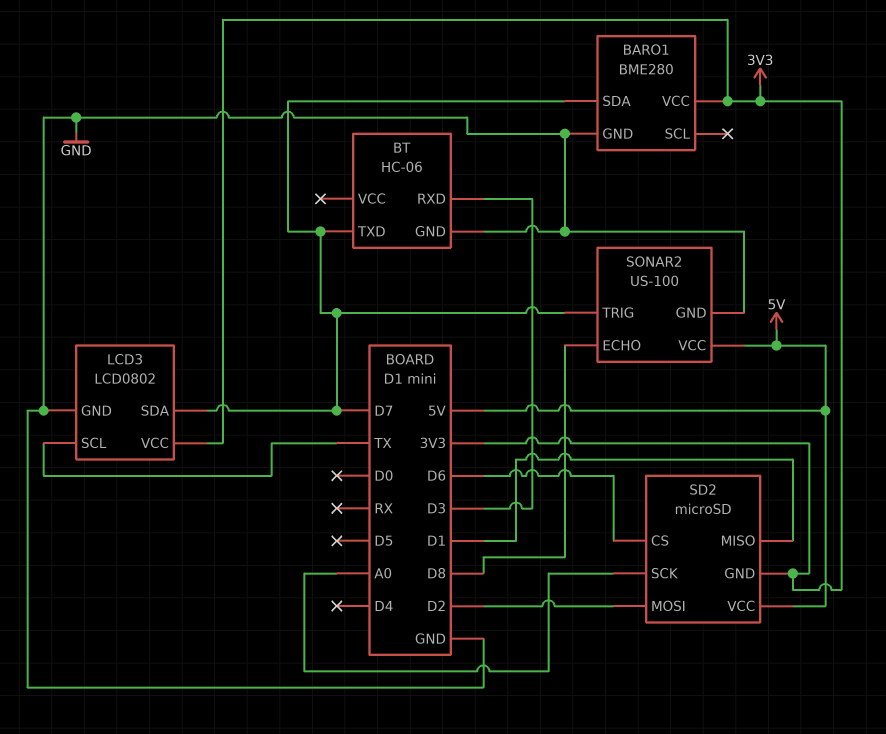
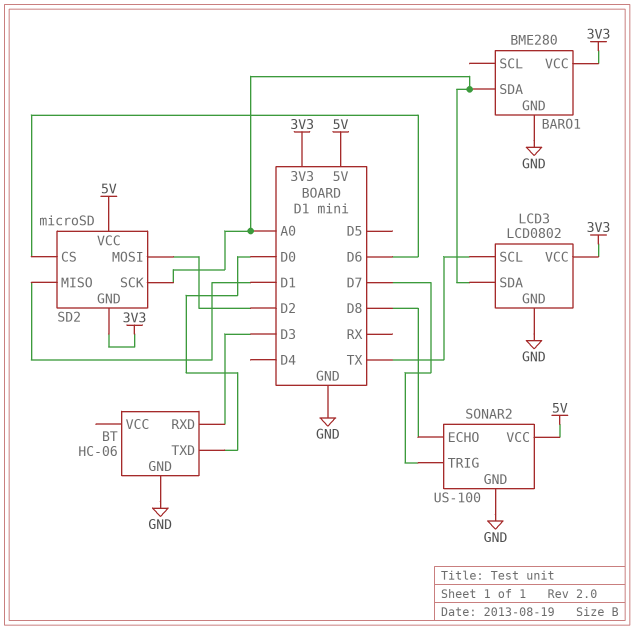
BARO1 pin SDA: D7 -> A0
BT pin TXD: D7 -> D0
LCD3 pin SDA: D7 -> A0

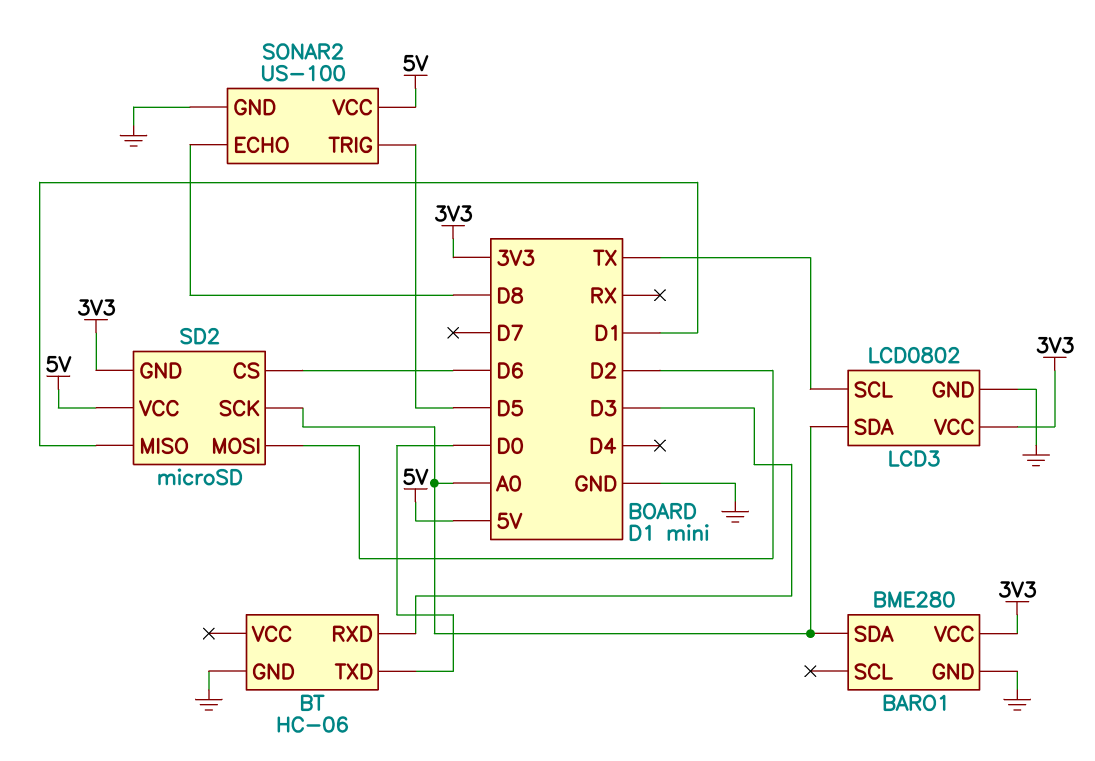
SONAR2 pin TRIG: D7 -> D5

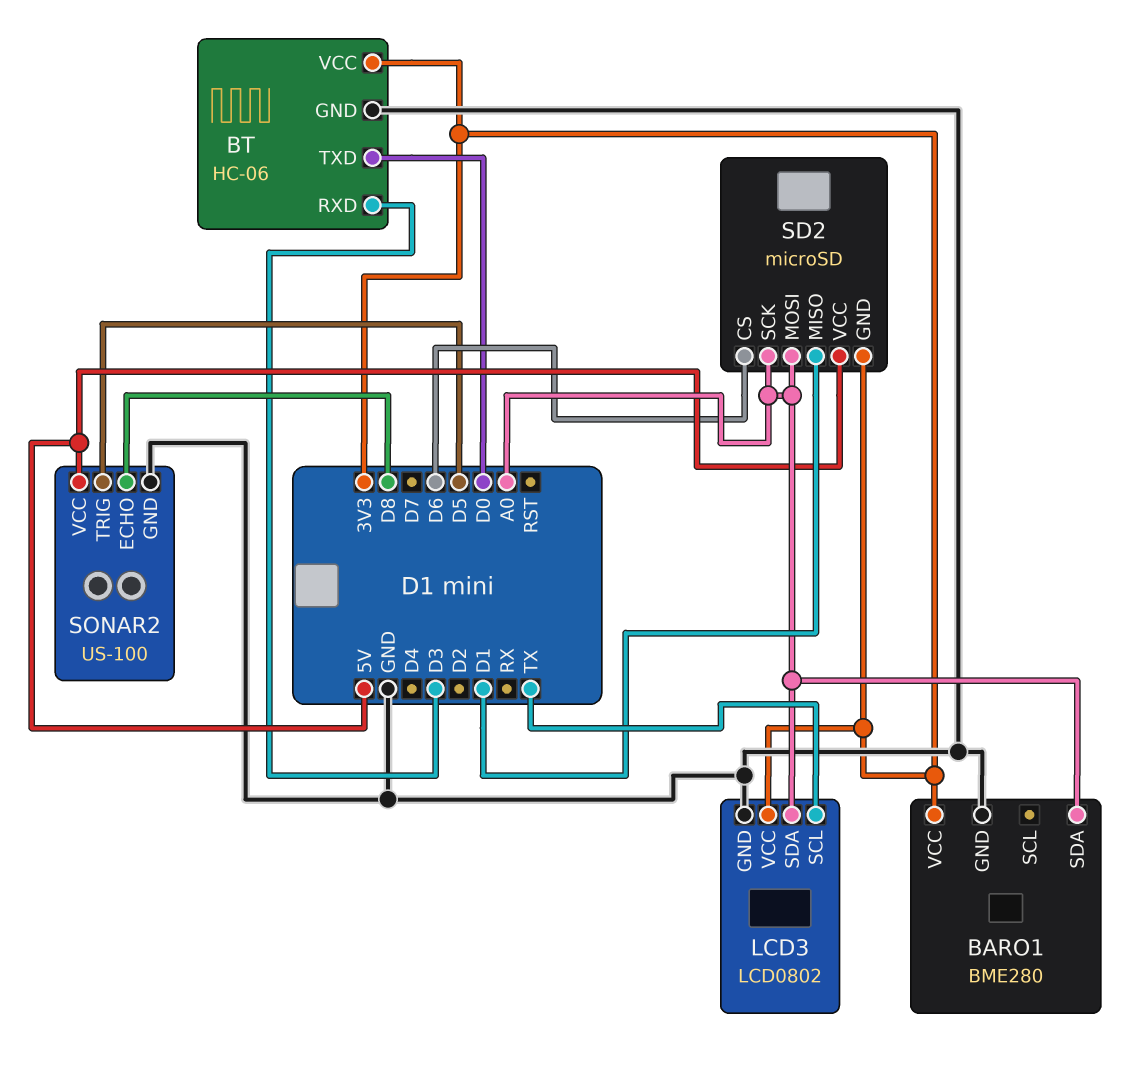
BT pin VCC: none -> 3V3
SD2 pin MOSI: D2 -> A0

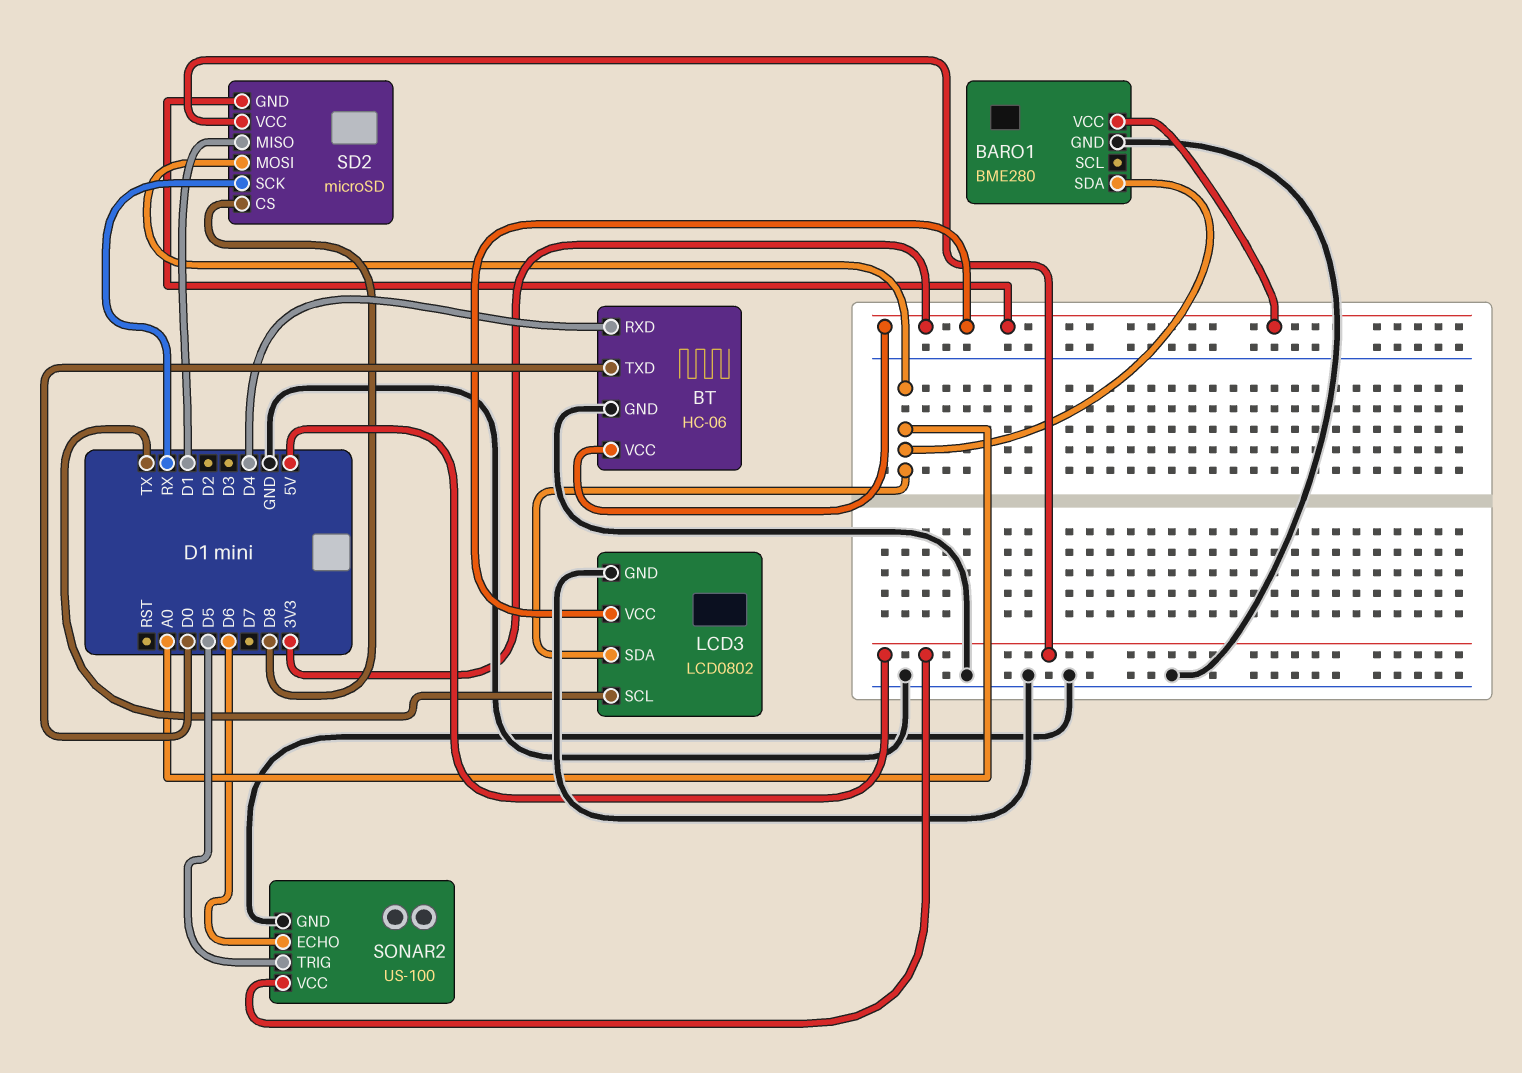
BT pin RXD: D3 -> D4
SD2 pin CS: D6 -> D8
SD2 pin SCK: A0 -> RX
SONAR2 pin ECHO: D8 -> D6

